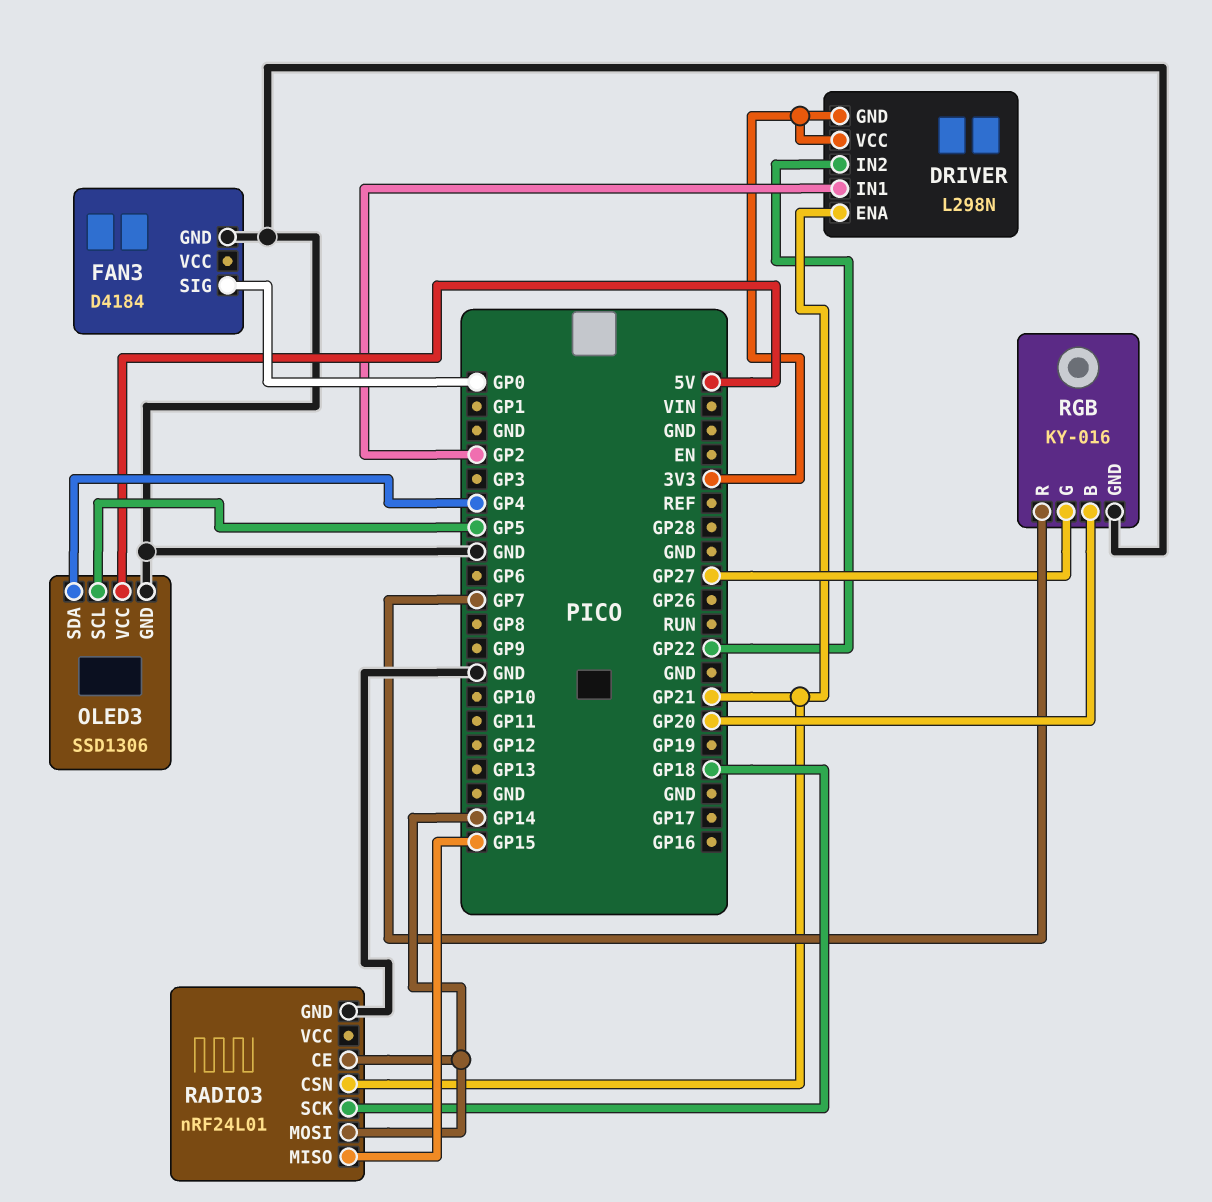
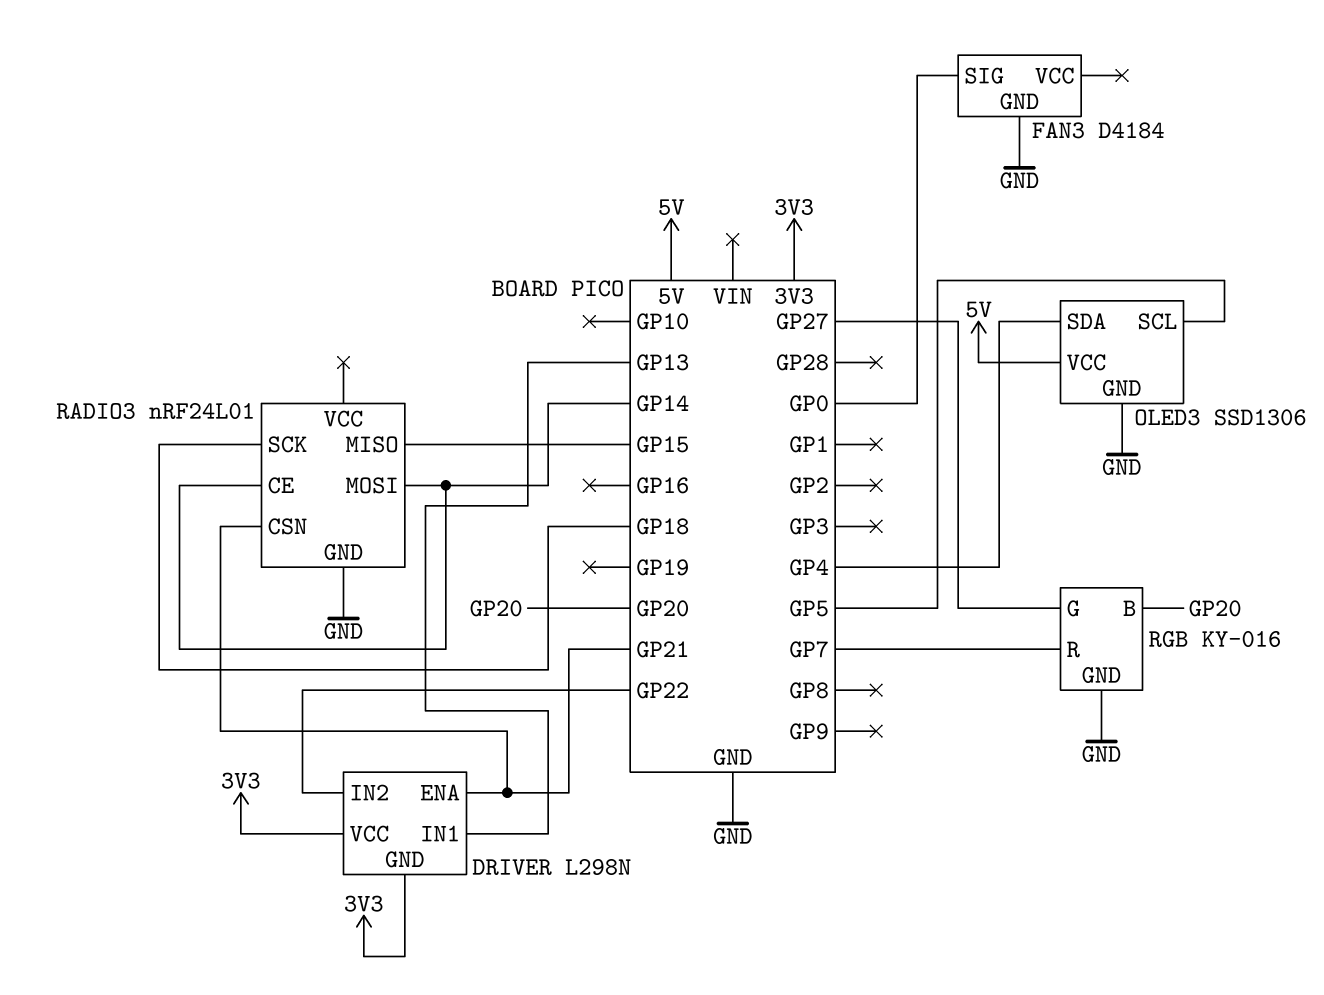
DRIVER pin IN1: GP2 -> GP13

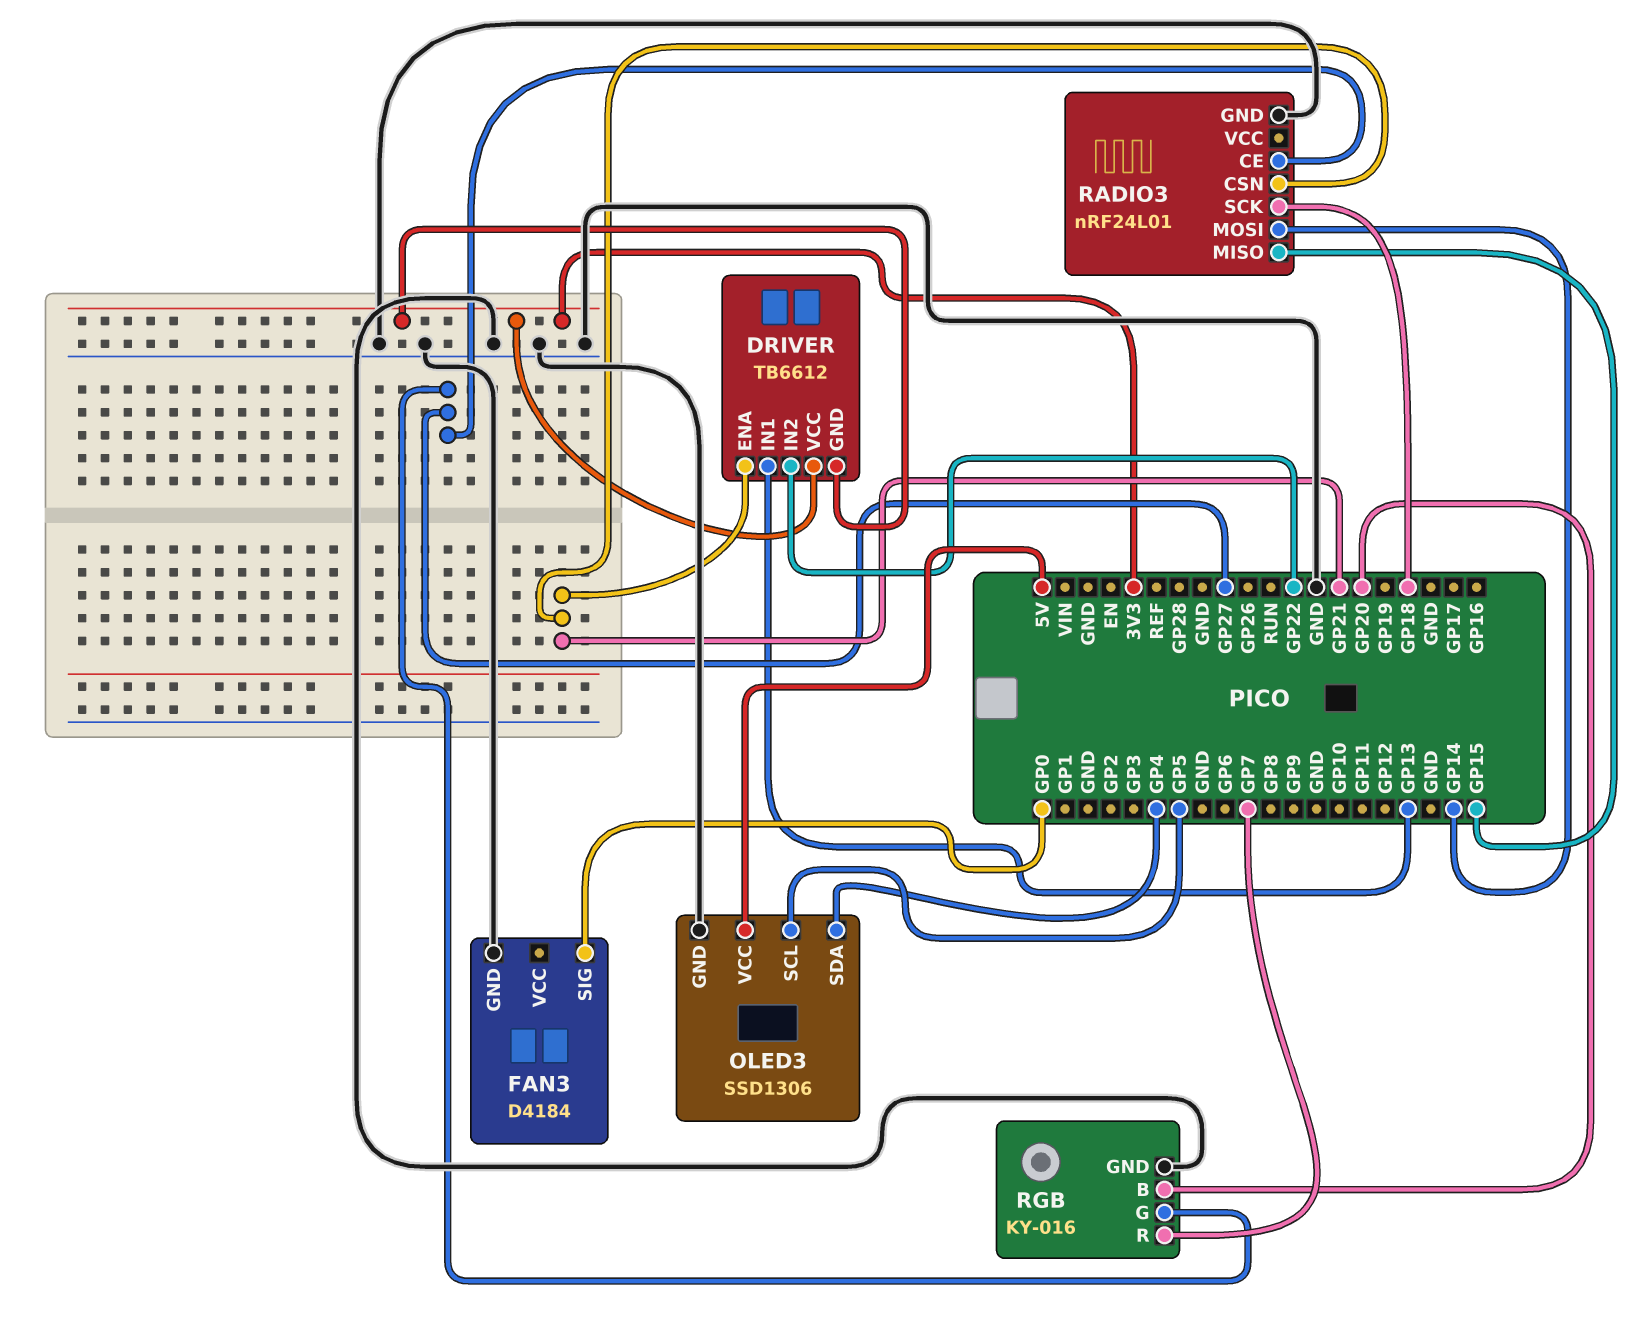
DRIVER: L298N -> TB6612
RADIO3 pin CE: GP14 -> GP27

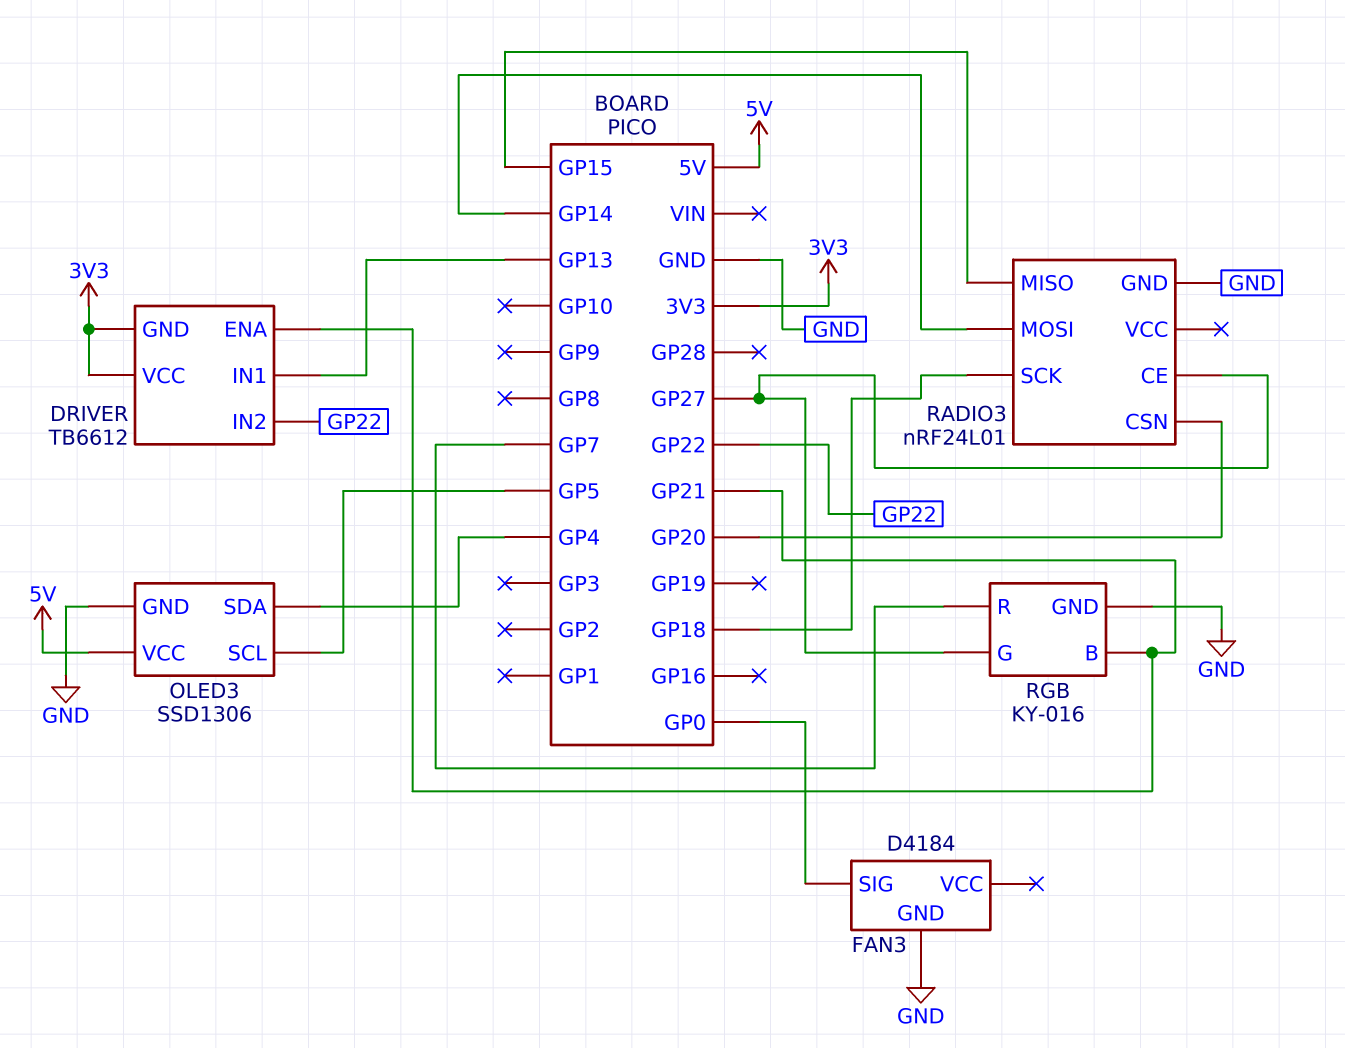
RADIO3 pin CSN: GP21 -> GP20
RGB pin B: GP20 -> GP21

